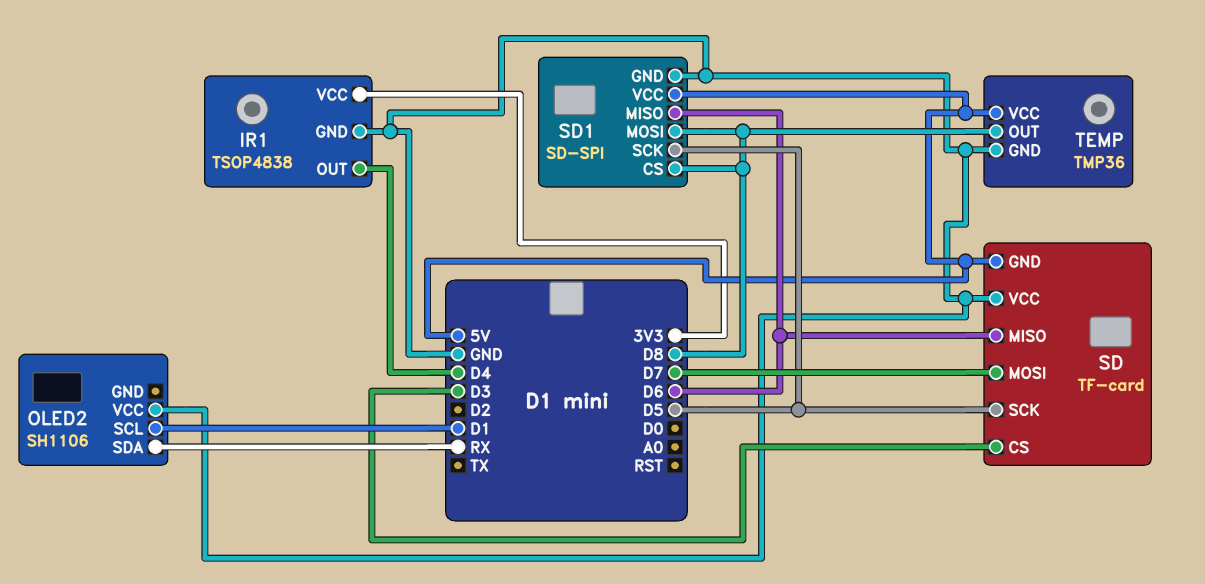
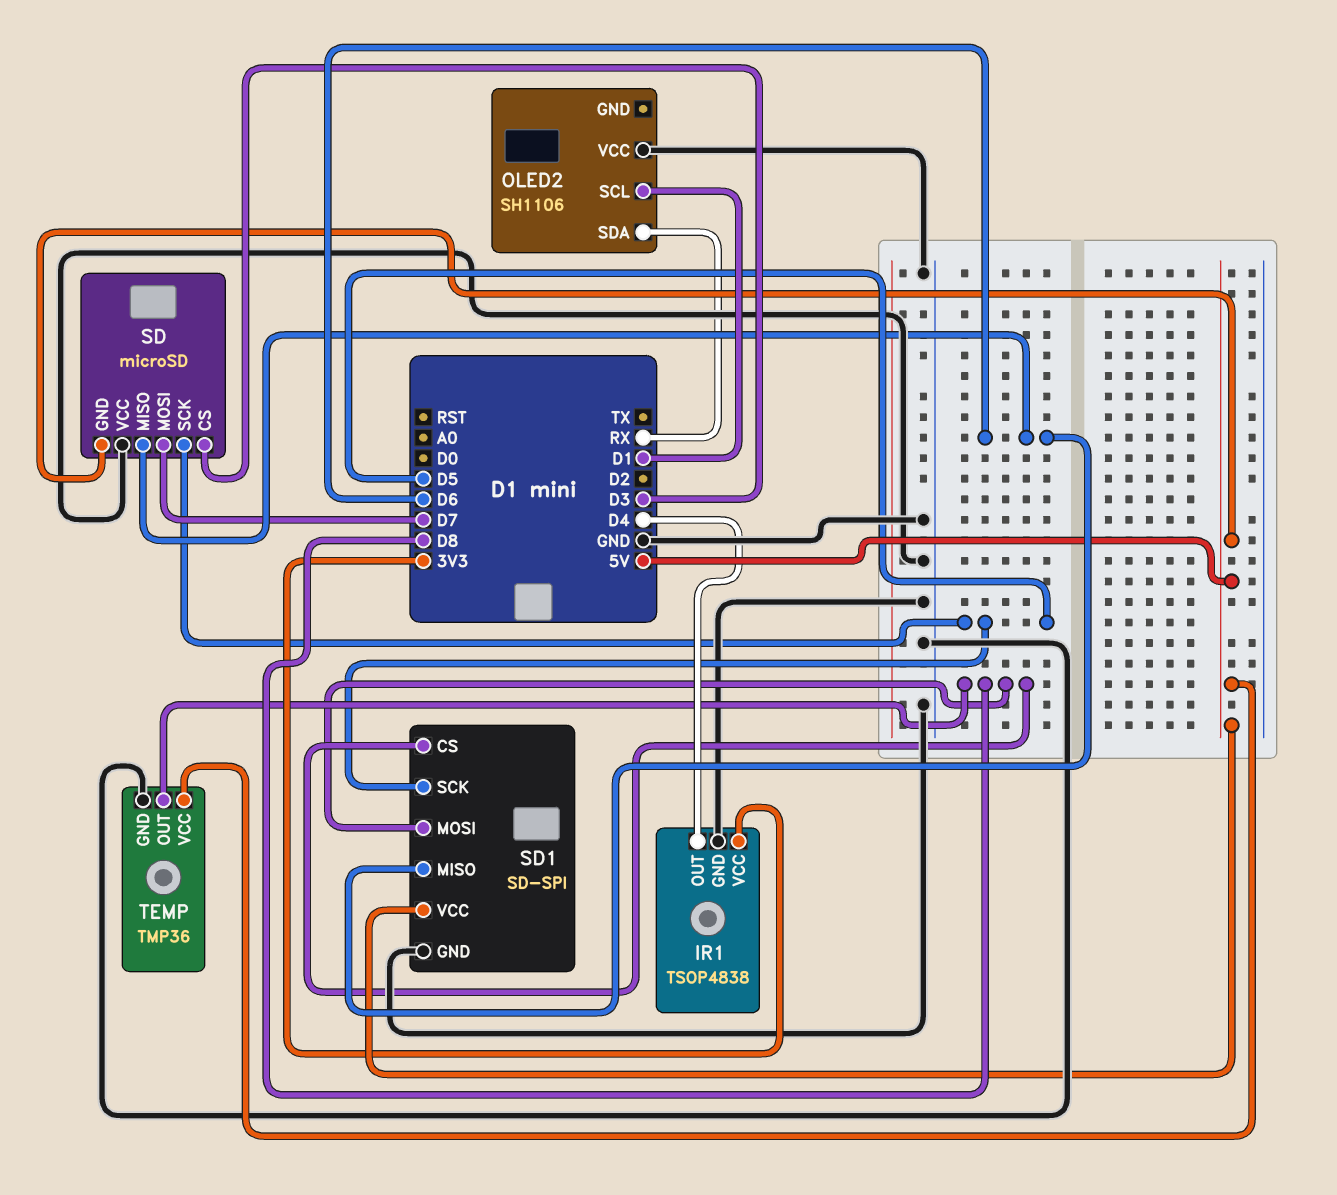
SD: TF-card -> microSD

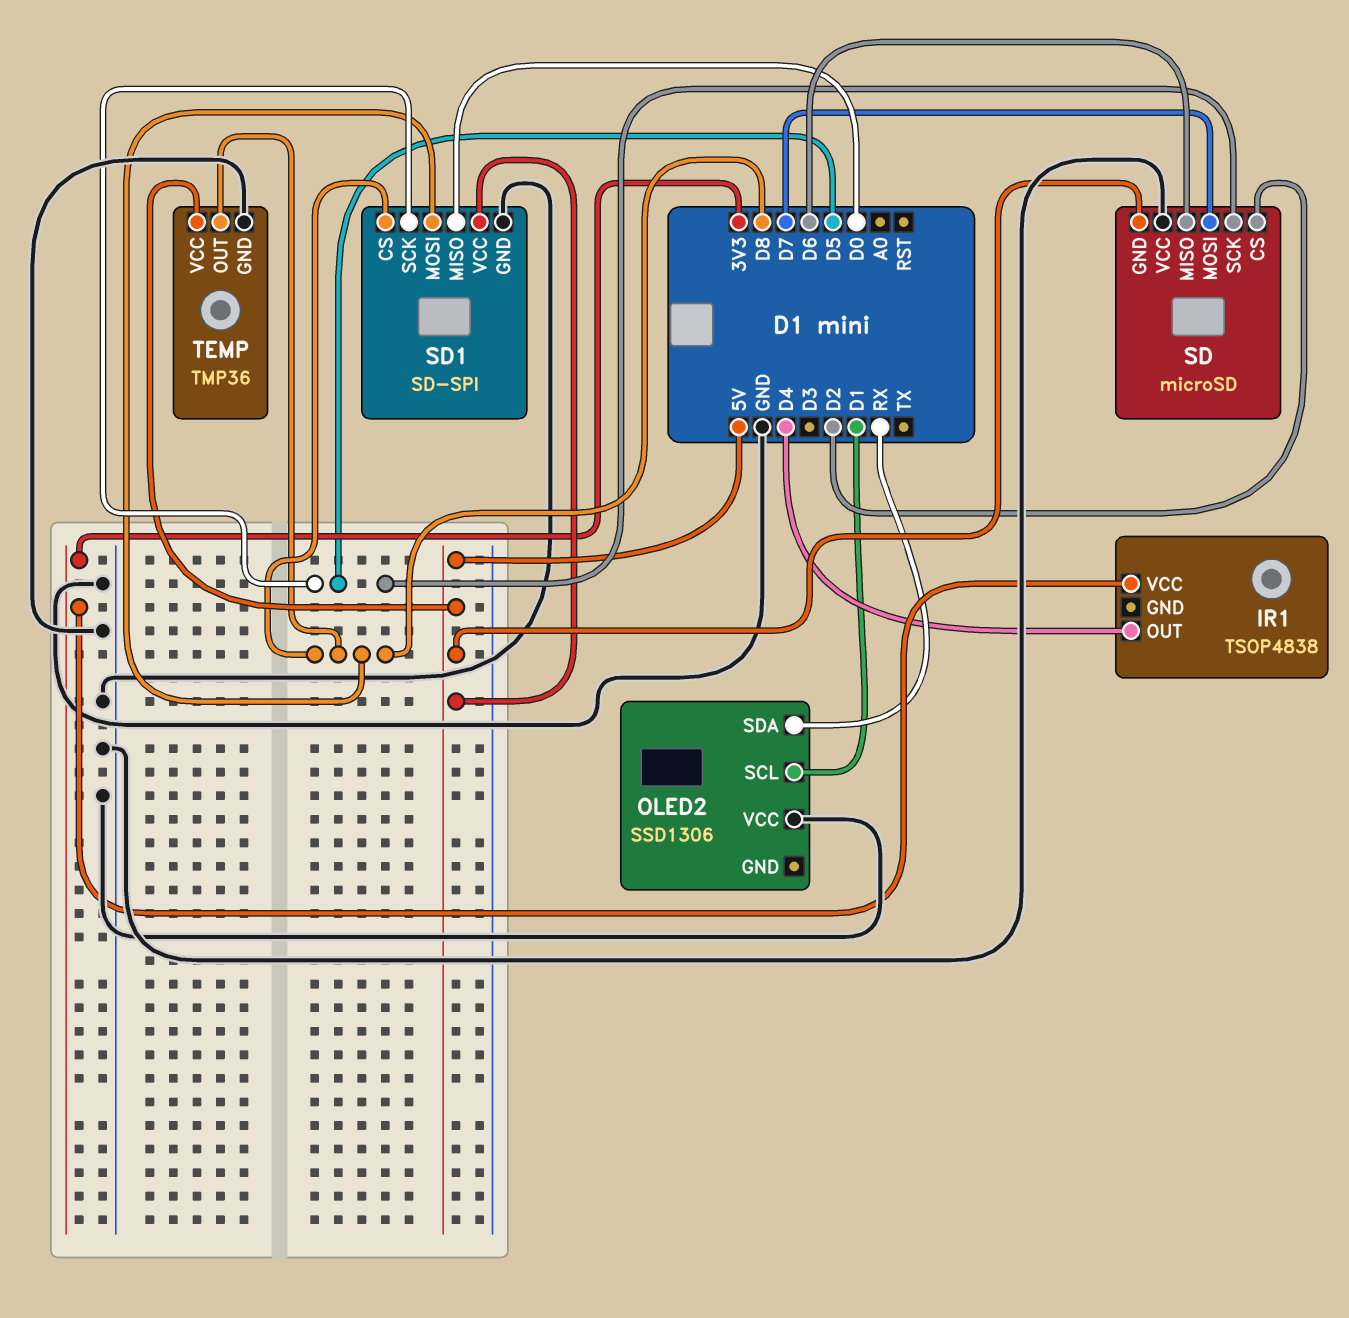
IR1 pin GND: GND -> none
OLED2: SH1106 -> SSD1306
SD pin CS: D3 -> D2
SD1 pin MISO: D6 -> D0

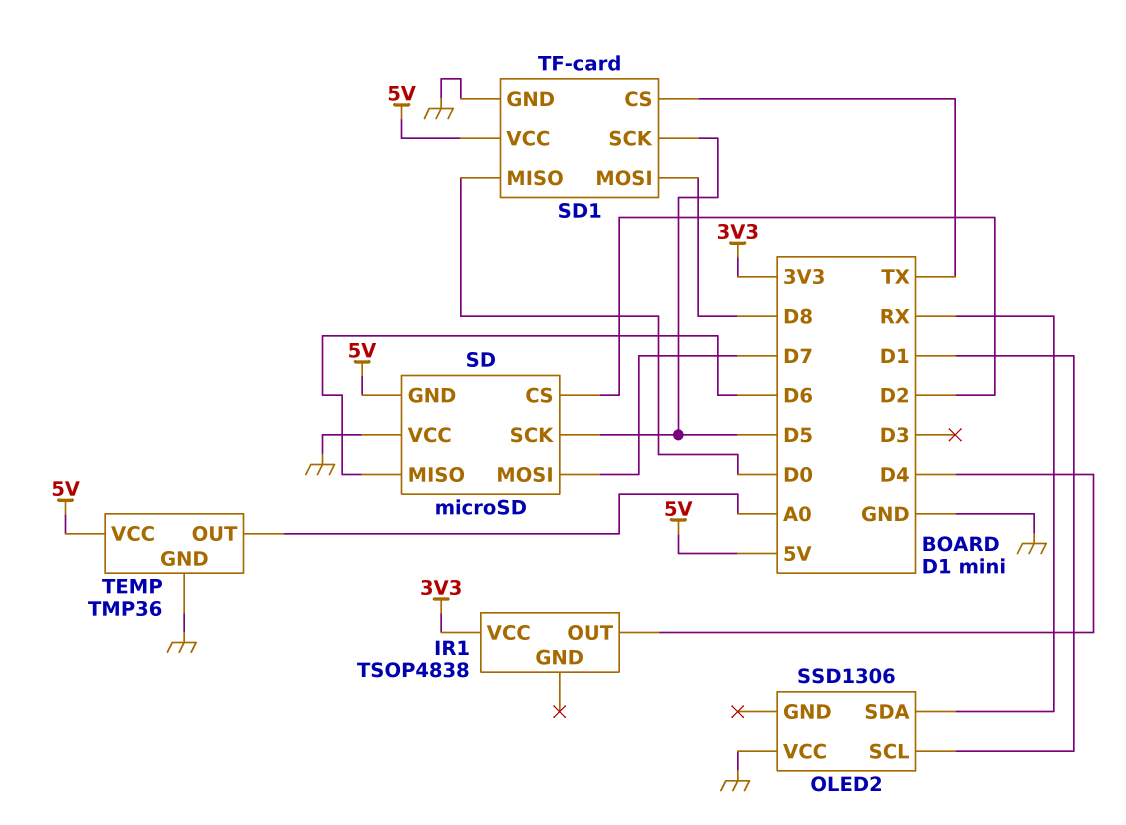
SD1: SD-SPI -> TF-card
SD1 pin CS: D8 -> TX
TEMP pin OUT: D8 -> A0

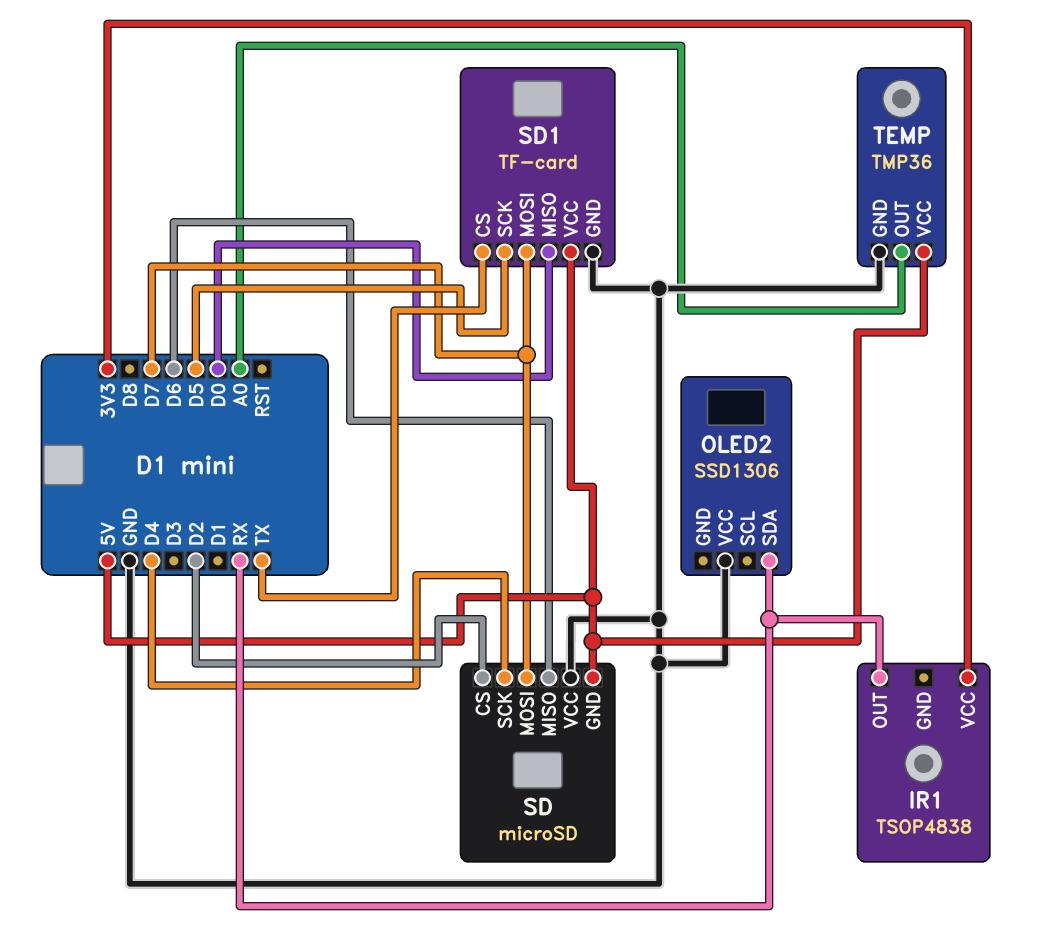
IR1 pin OUT: D4 -> RX
OLED2 pin SCL: D1 -> none
SD pin SCK: D5 -> D4
SD1 pin MOSI: D8 -> D7

